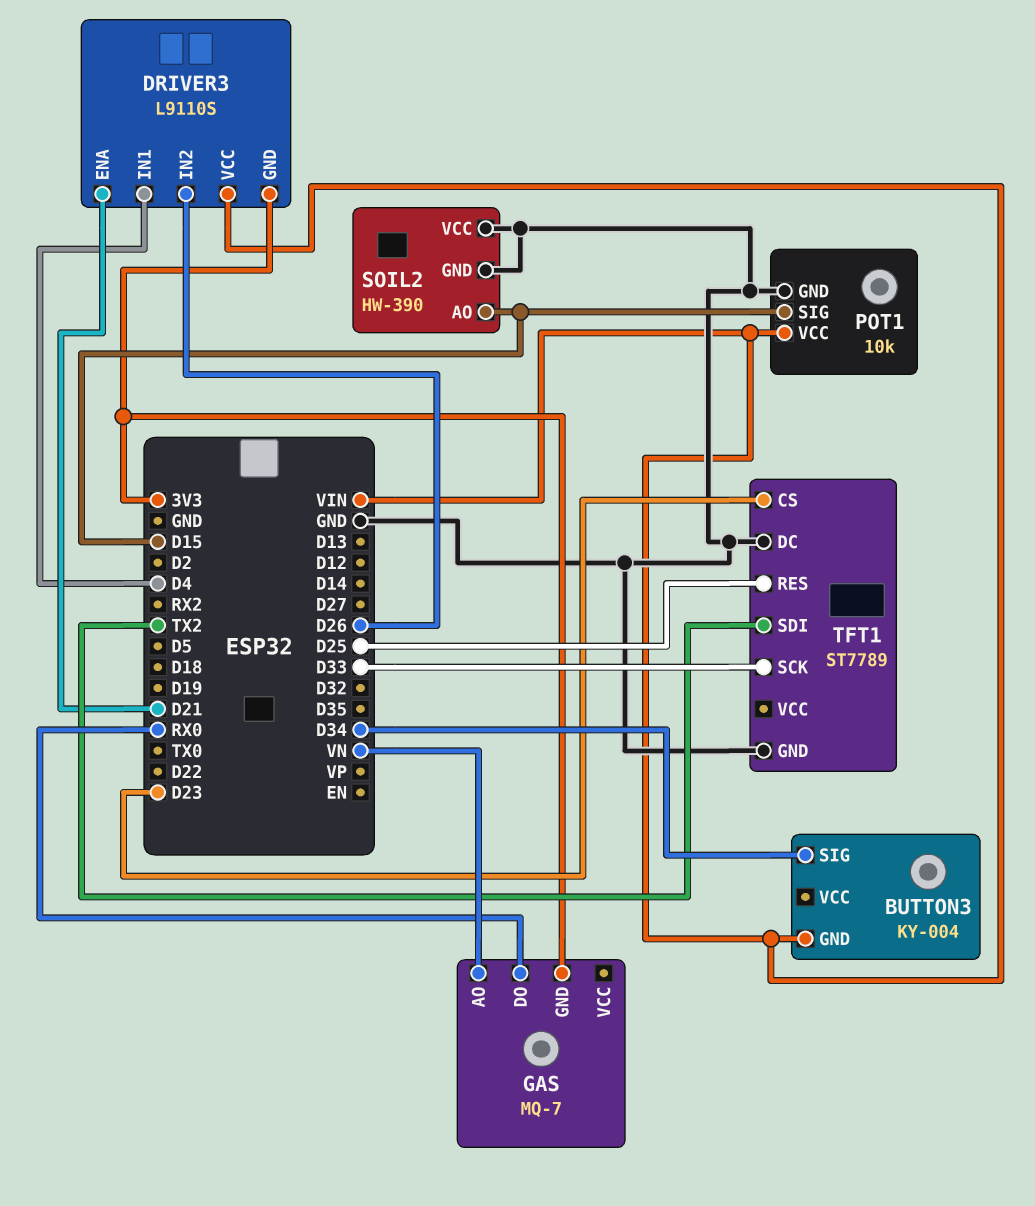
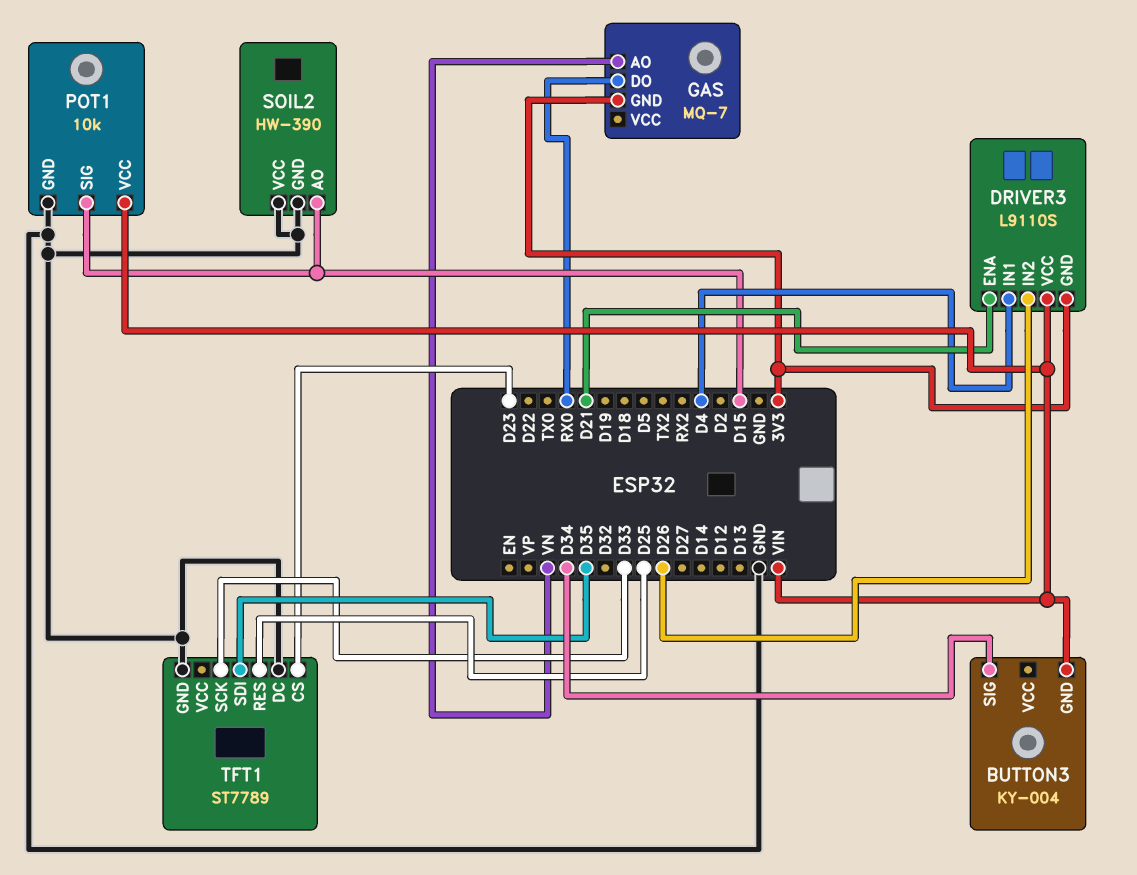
TFT1 pin SDI: TX2 -> D35

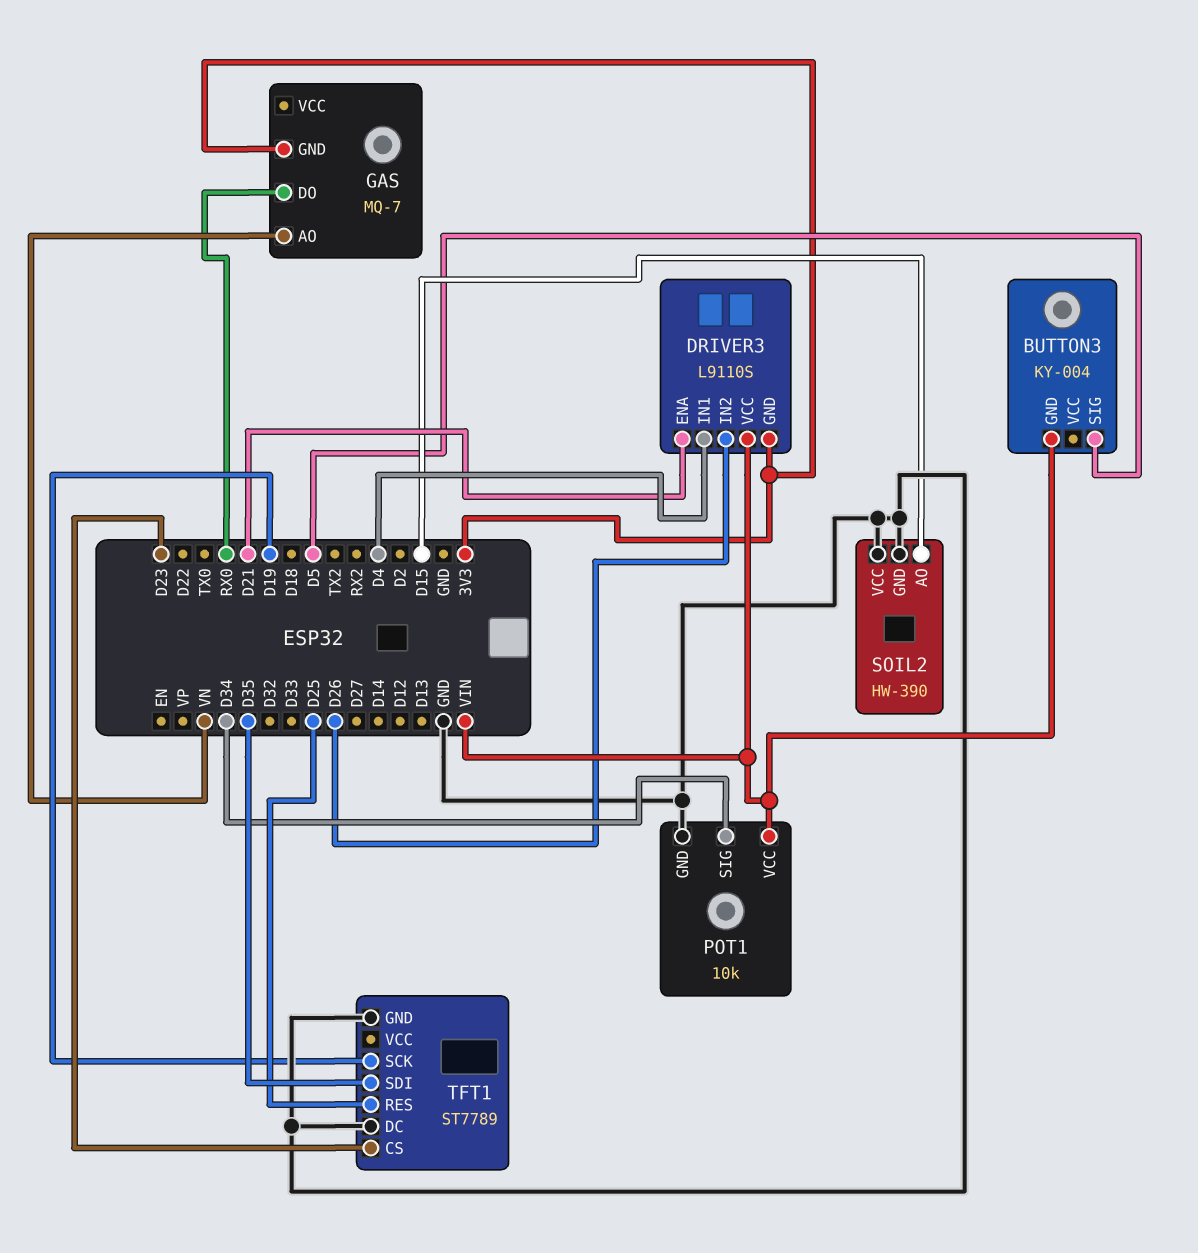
BUTTON3 pin SIG: D34 -> D5
POT1 pin SIG: D15 -> D34
TFT1 pin SCK: D33 -> D19

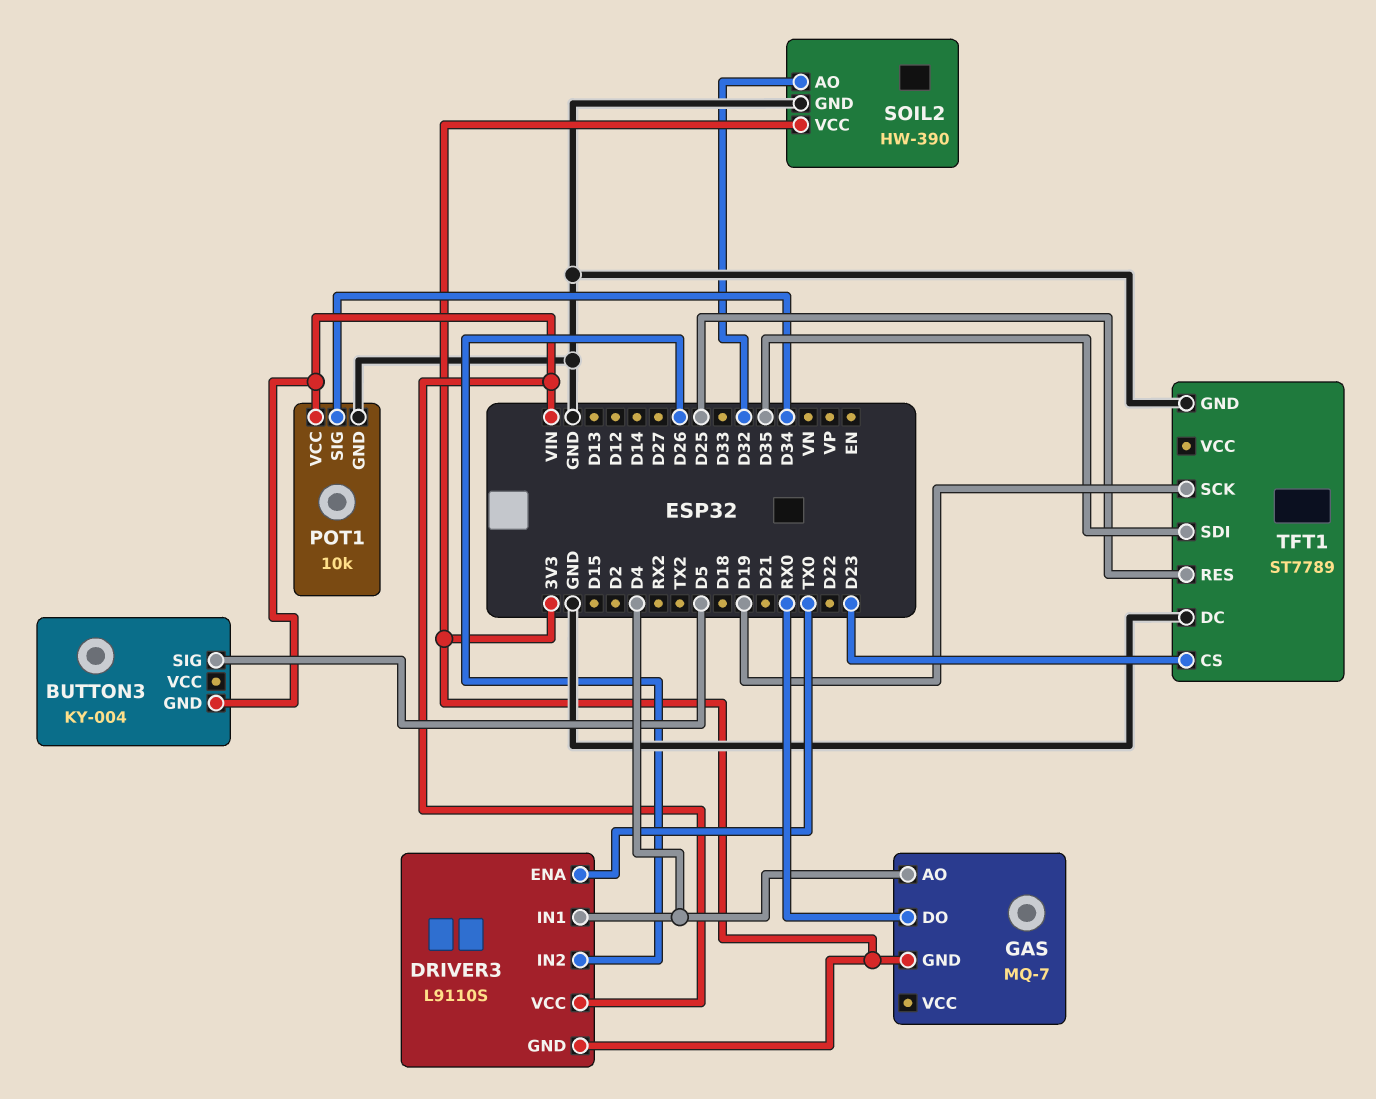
DRIVER3 pin ENA: D21 -> TX0
GAS pin AO: VN -> D4
SOIL2 pin AO: D15 -> D32
SOIL2 pin VCC: GND -> 3V3

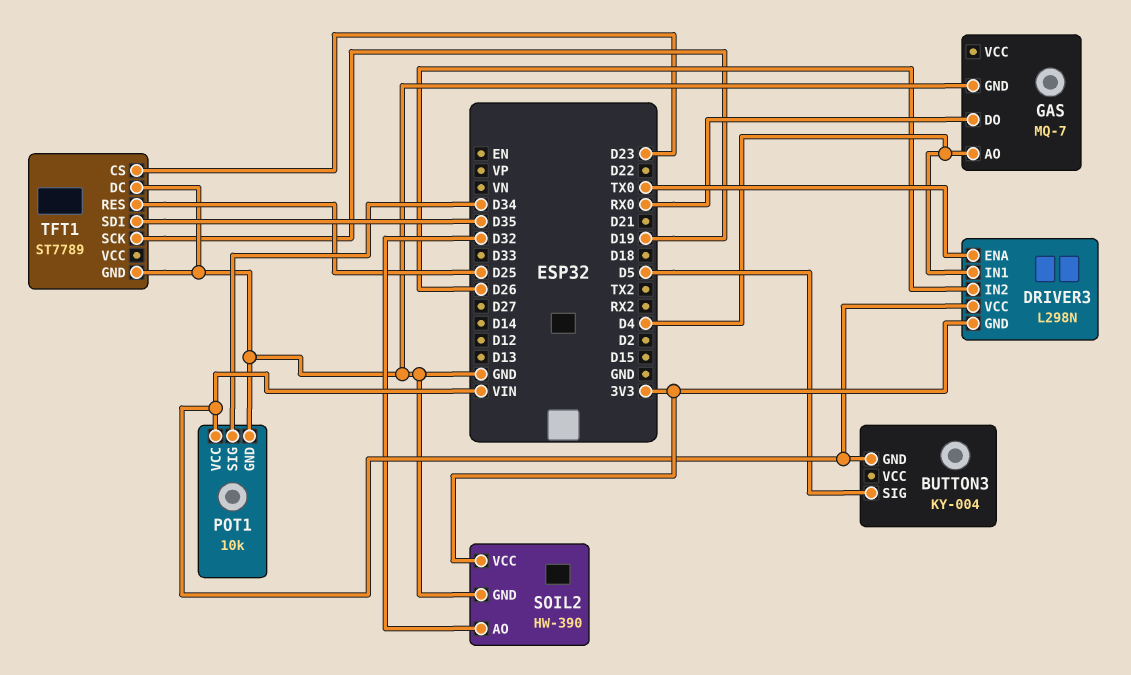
DRIVER3: L9110S -> L298N
GAS pin GND: 3V3 -> GND

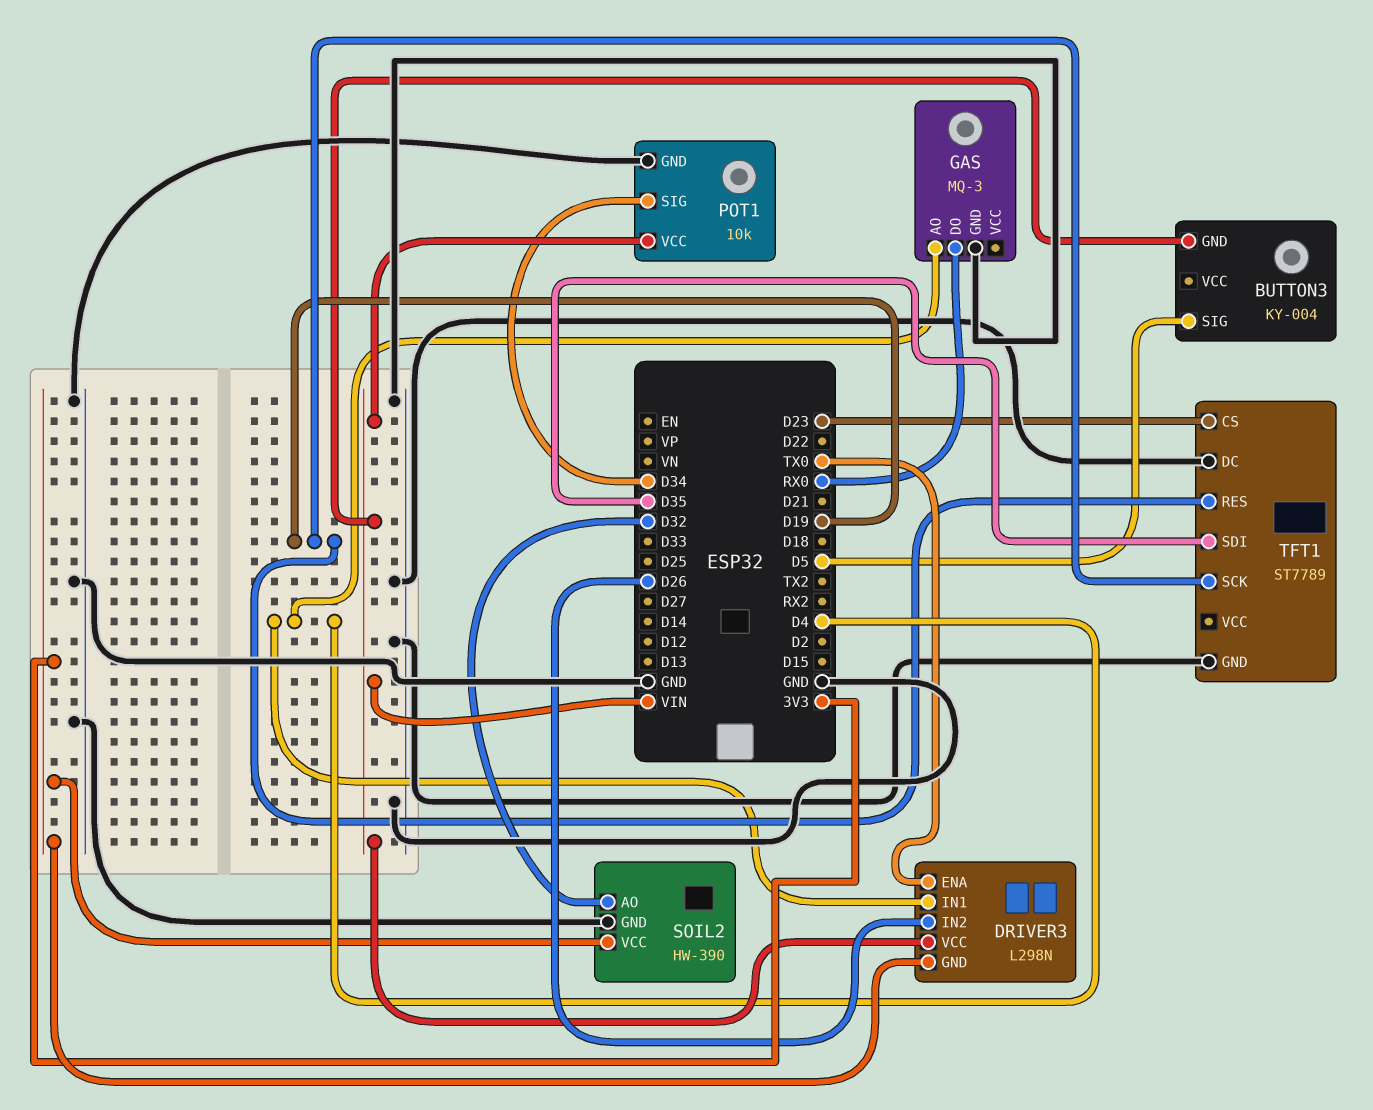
GAS: MQ-7 -> MQ-3
TFT1 pin RES: D25 -> D19

